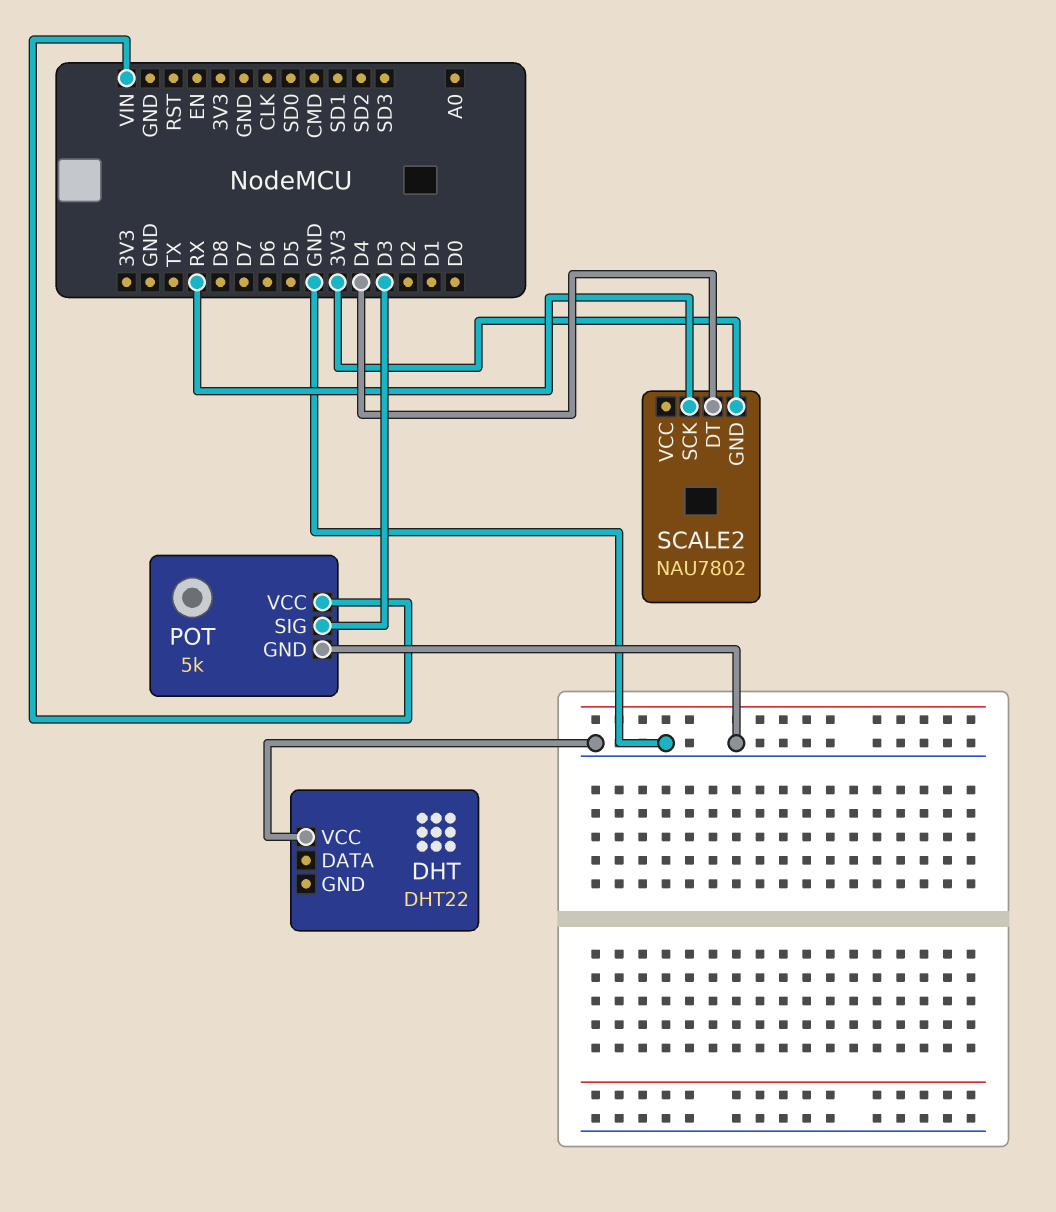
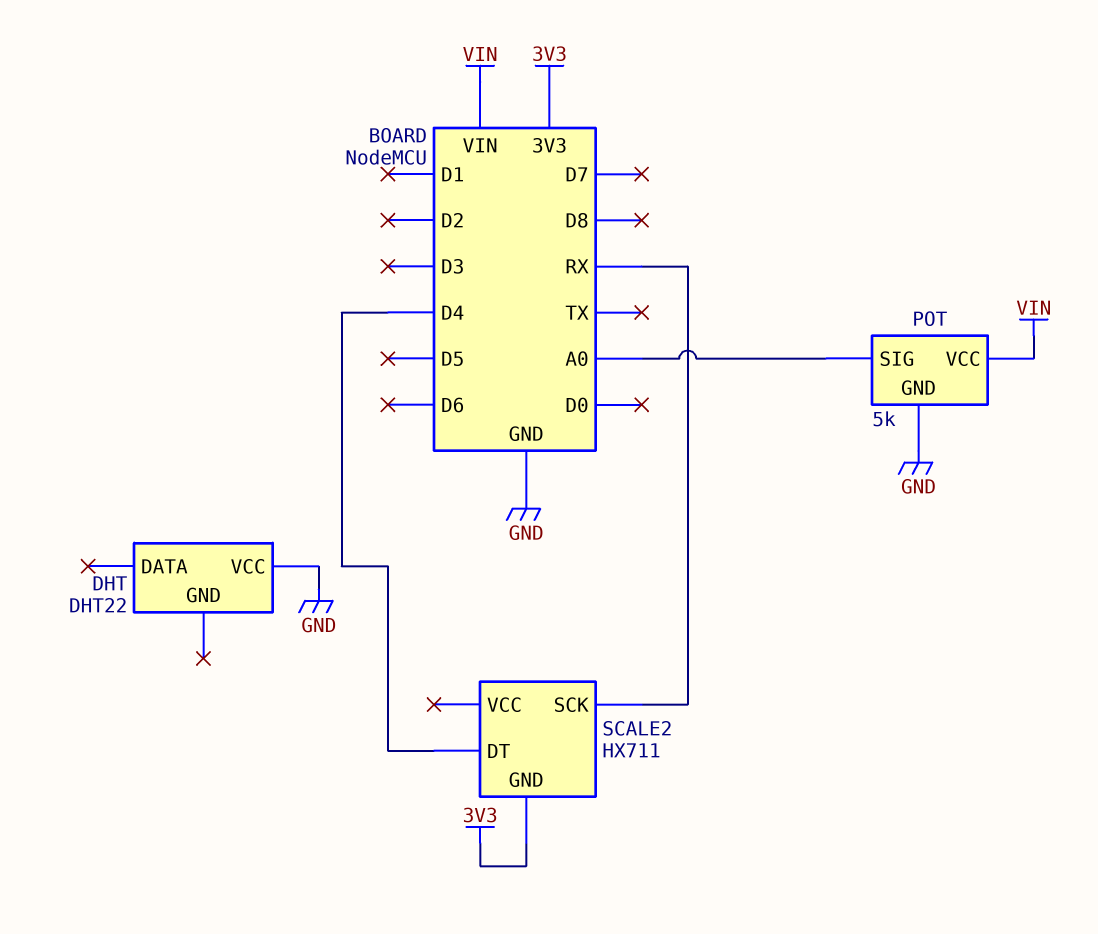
POT pin SIG: D3 -> A0
SCALE2: NAU7802 -> HX711

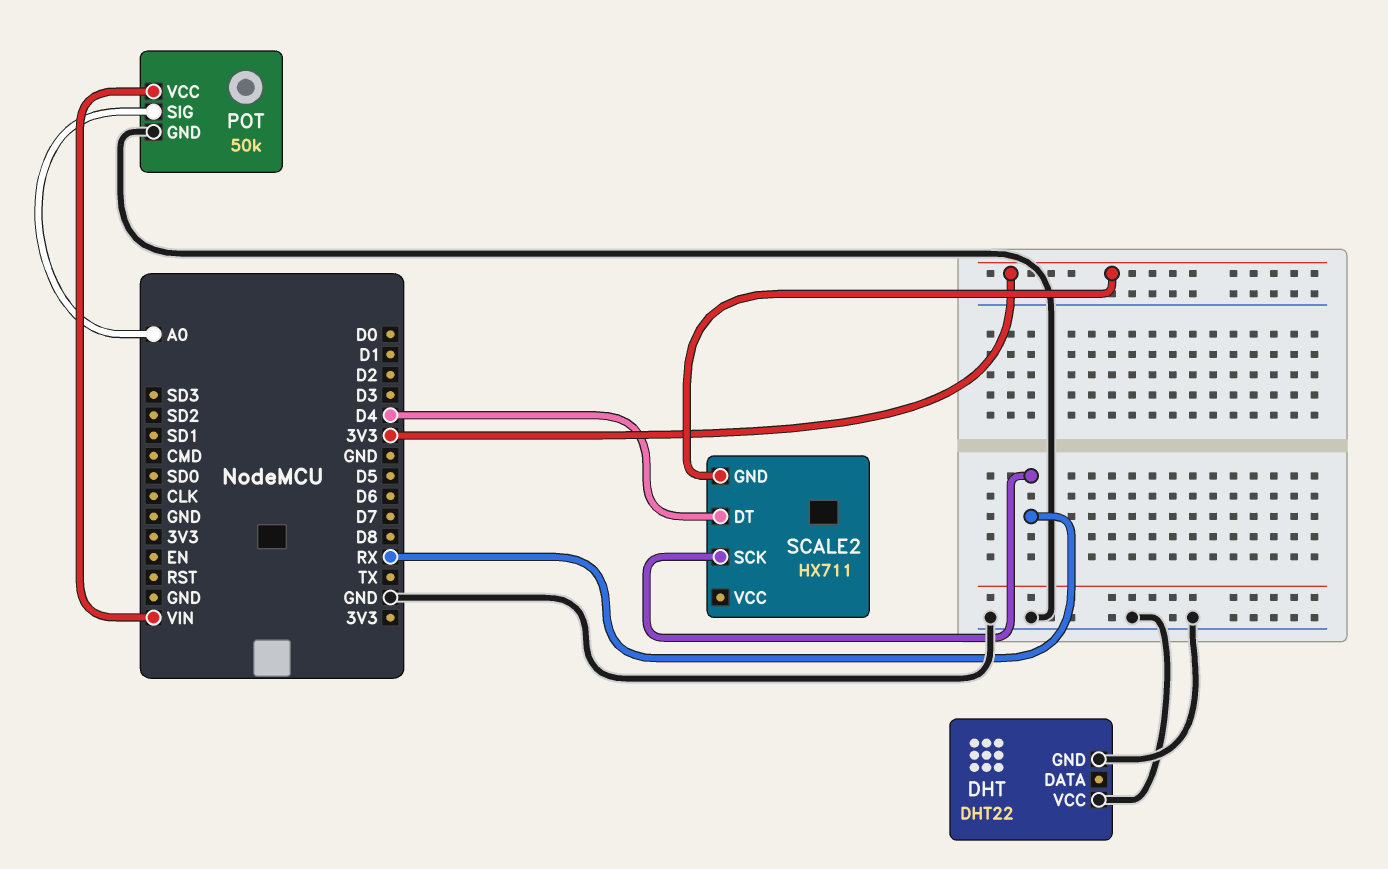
DHT pin GND: none -> GND
POT: 5k -> 50k

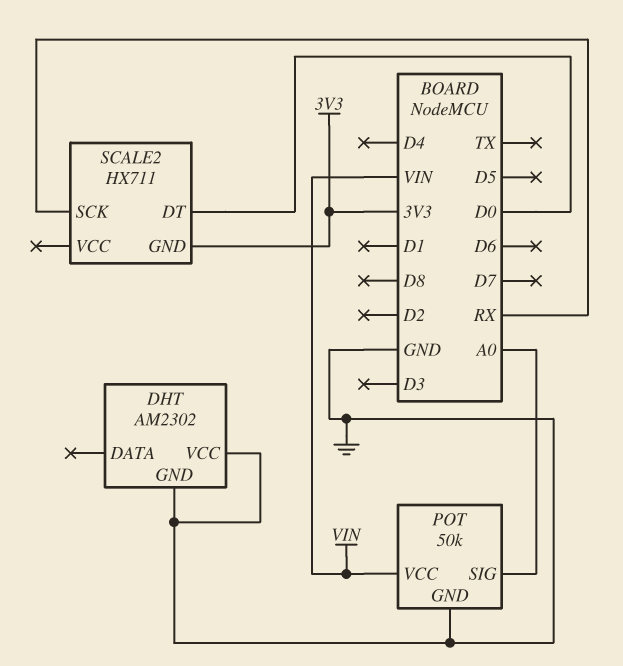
DHT: DHT22 -> AM2302
SCALE2 pin DT: D4 -> D0

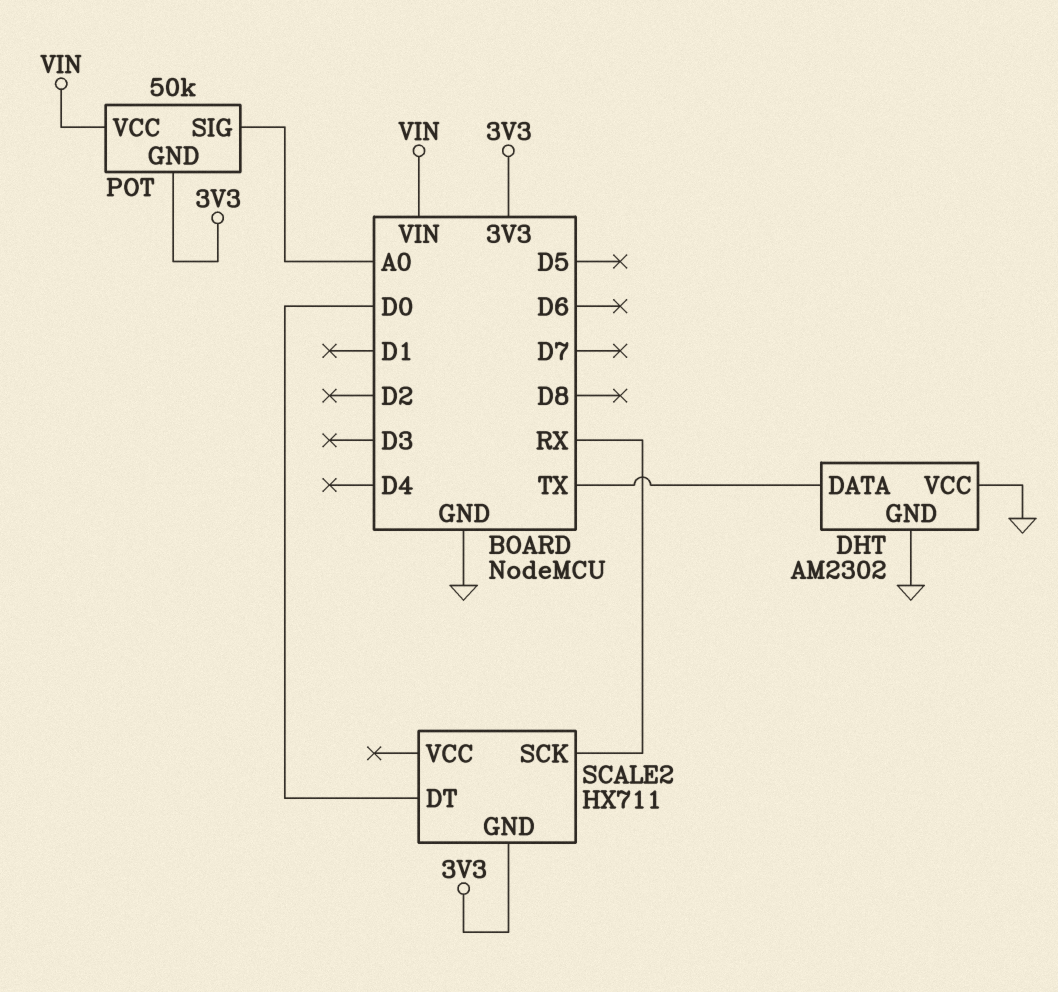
DHT pin DATA: none -> TX
POT pin GND: GND -> 3V3

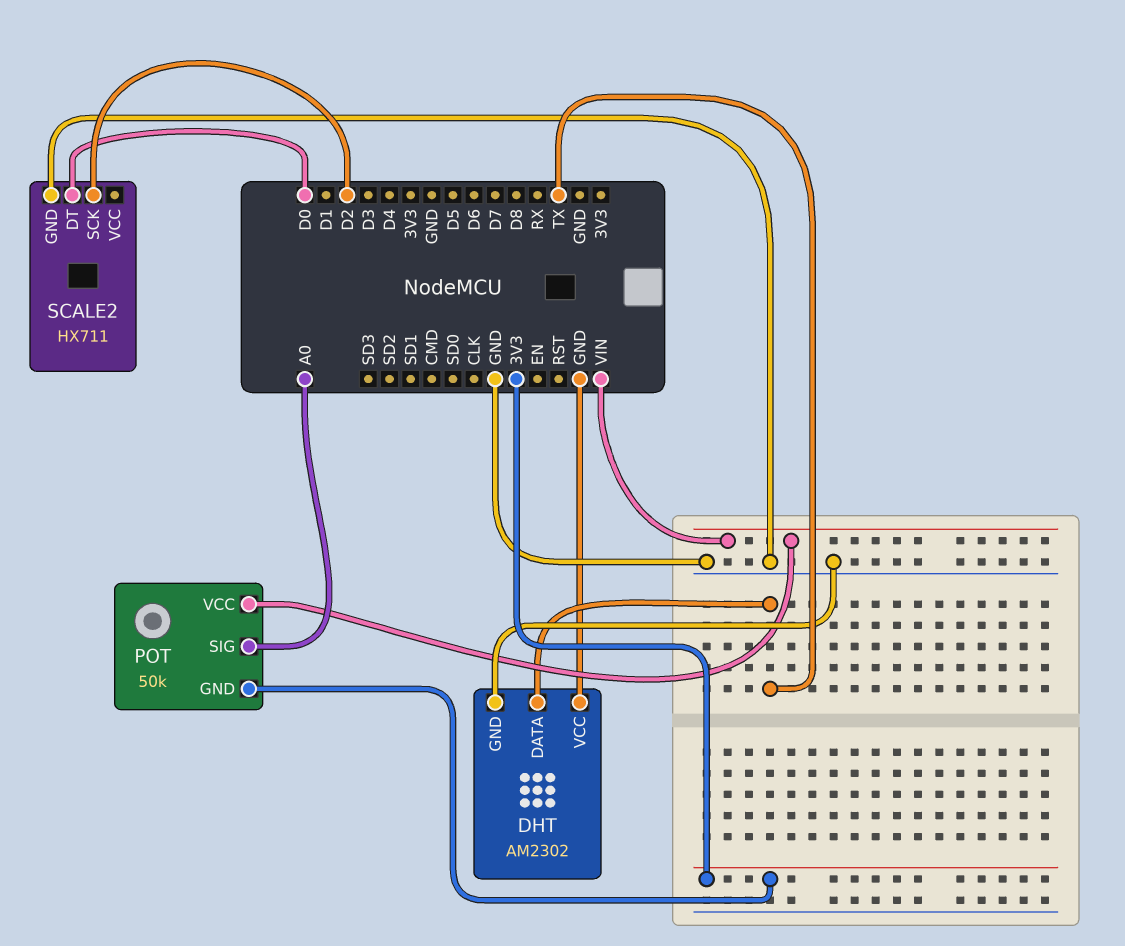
SCALE2 pin GND: 3V3 -> GND
SCALE2 pin SCK: RX -> D2

